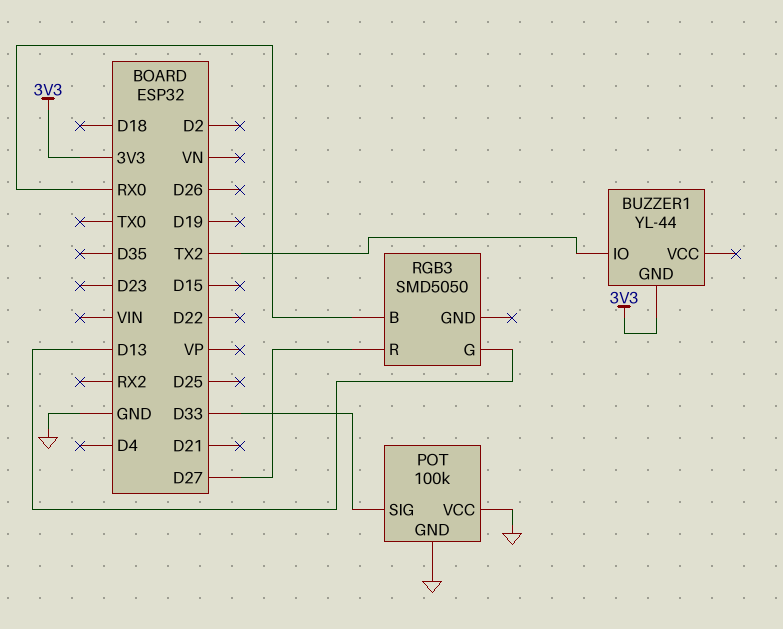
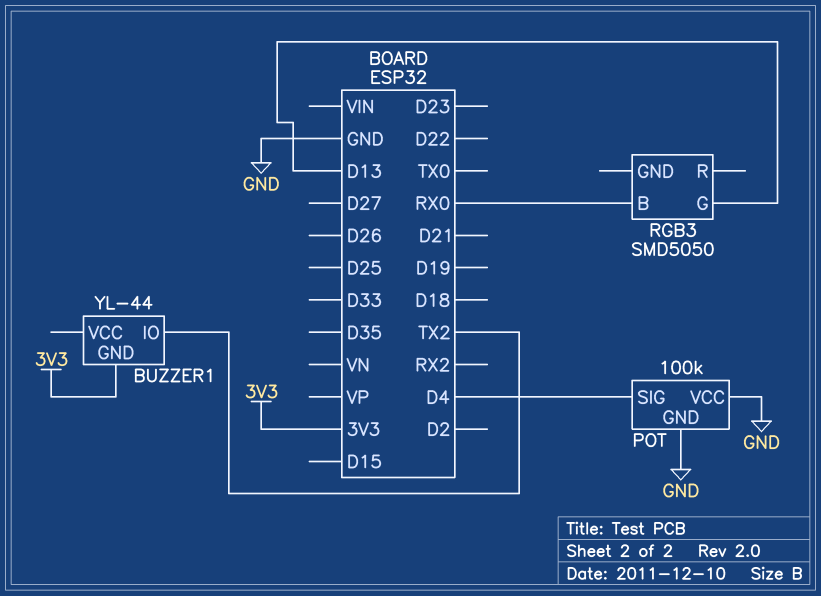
POT pin SIG: D33 -> D4
RGB3 pin R: D27 -> none

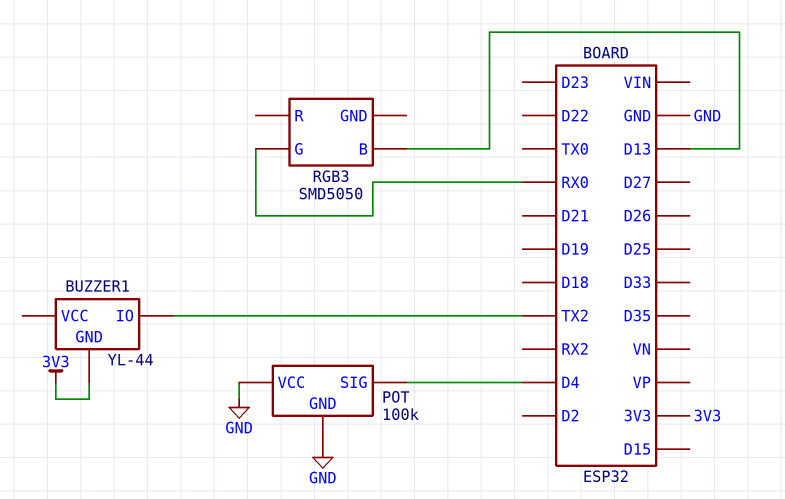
RGB3 pin B: RX0 -> D13
RGB3 pin G: D13 -> RX0

